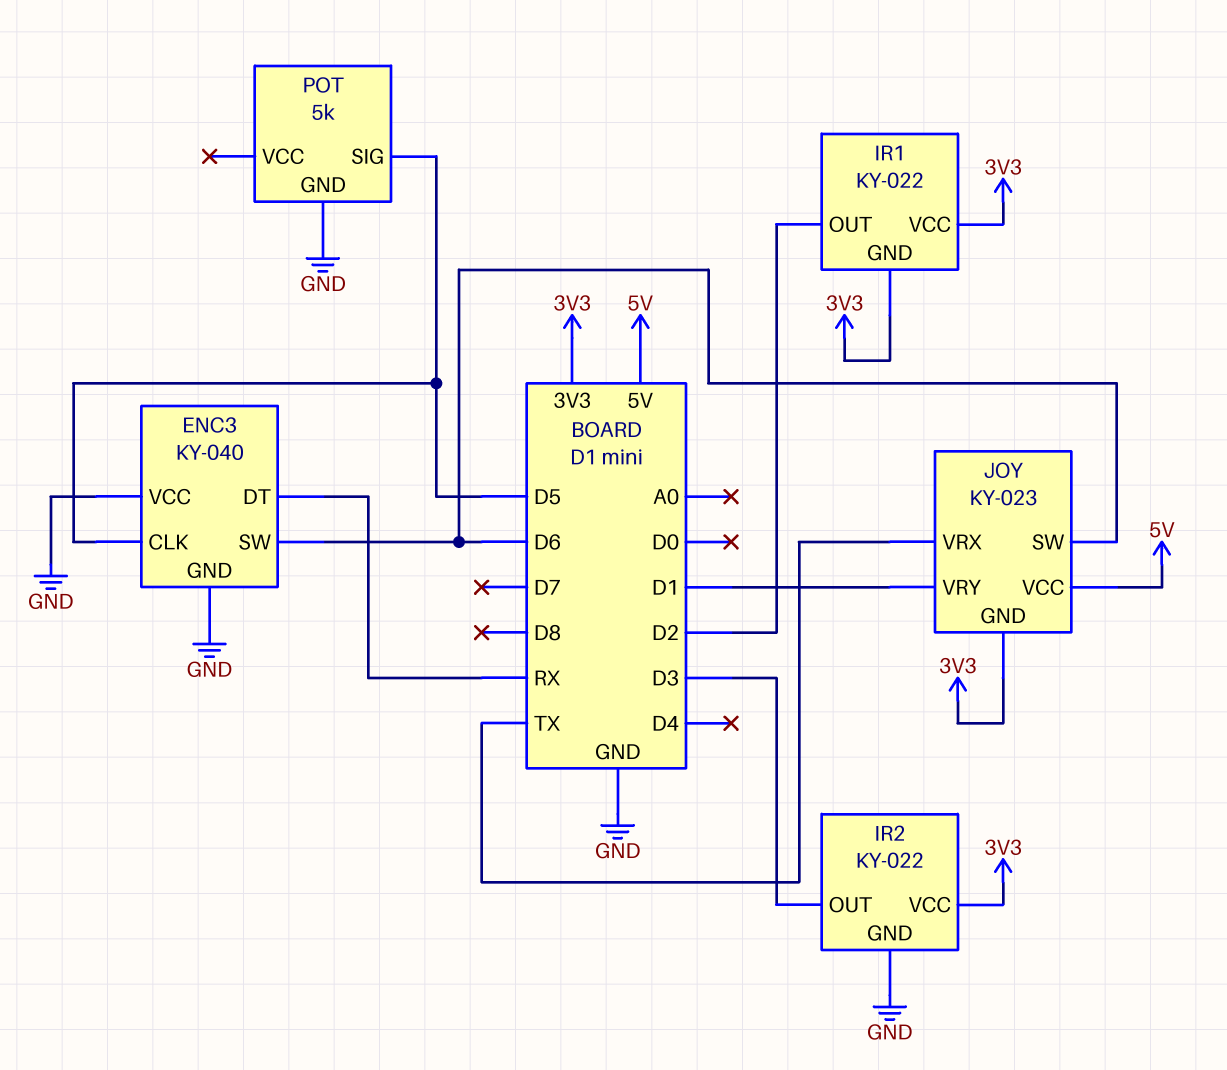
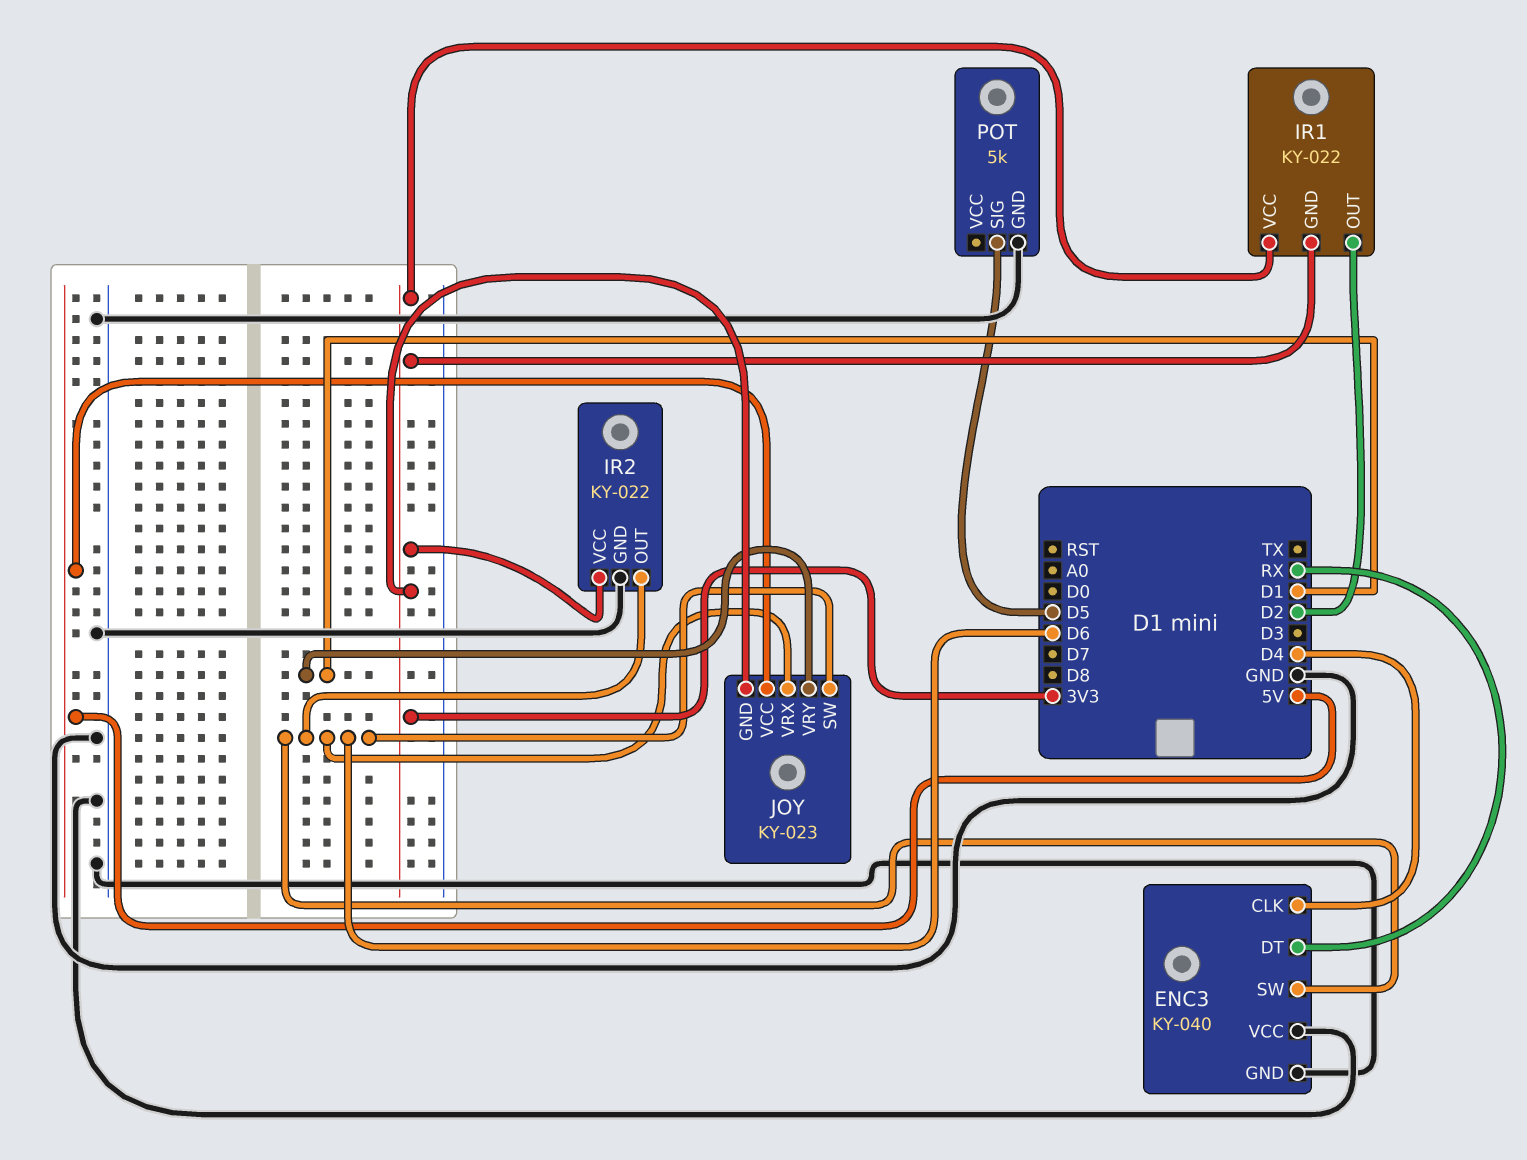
ENC3 pin CLK: D5 -> D4
IR2 pin OUT: D3 -> D6
JOY pin VRX: TX -> D6

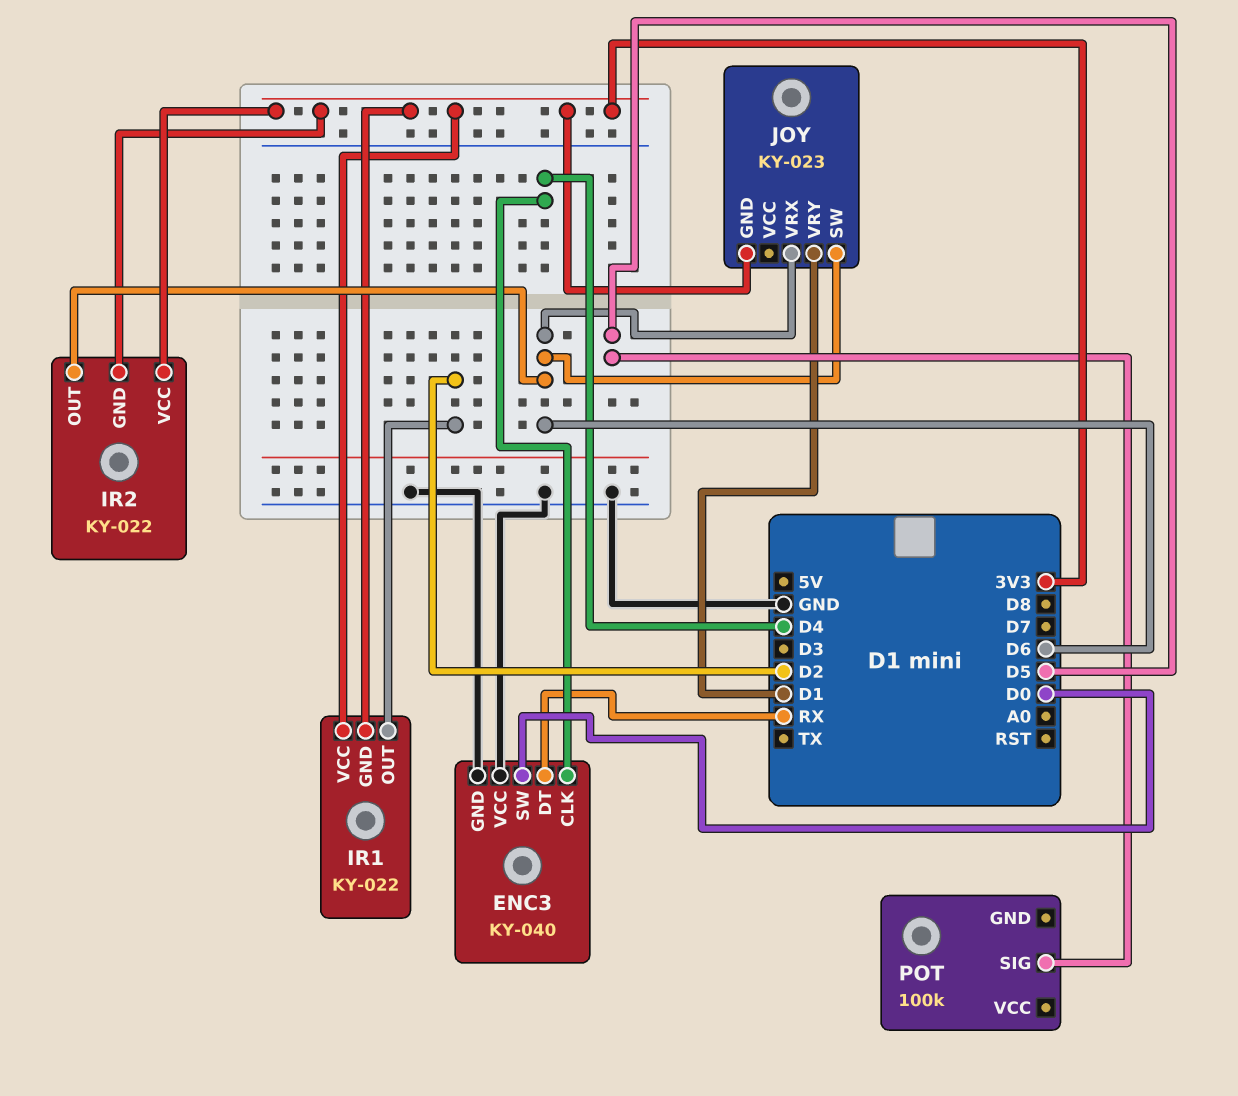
ENC3 pin SW: D6 -> D0
IR2 pin GND: GND -> 3V3
JOY pin VCC: 5V -> none
POT: 5k -> 100k
POT pin GND: GND -> none

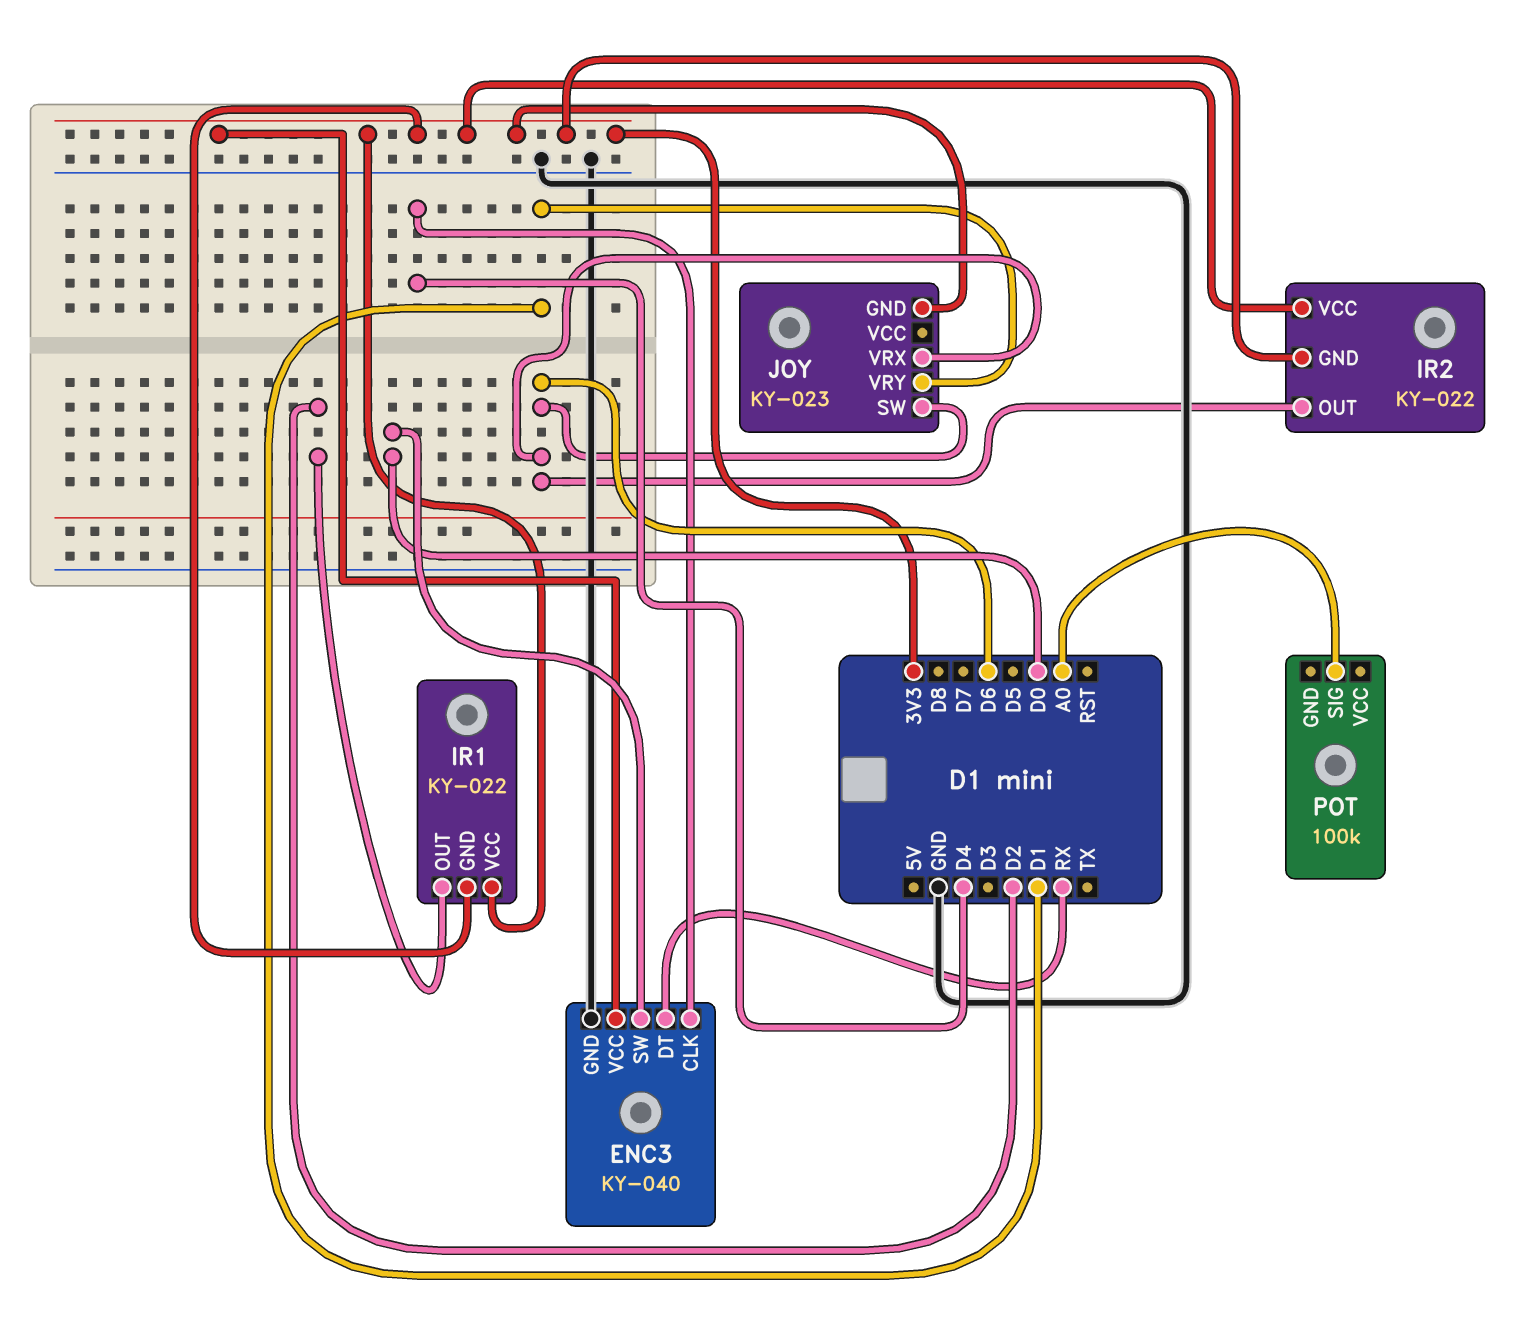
ENC3 pin VCC: GND -> 3V3
POT pin SIG: D5 -> A0

